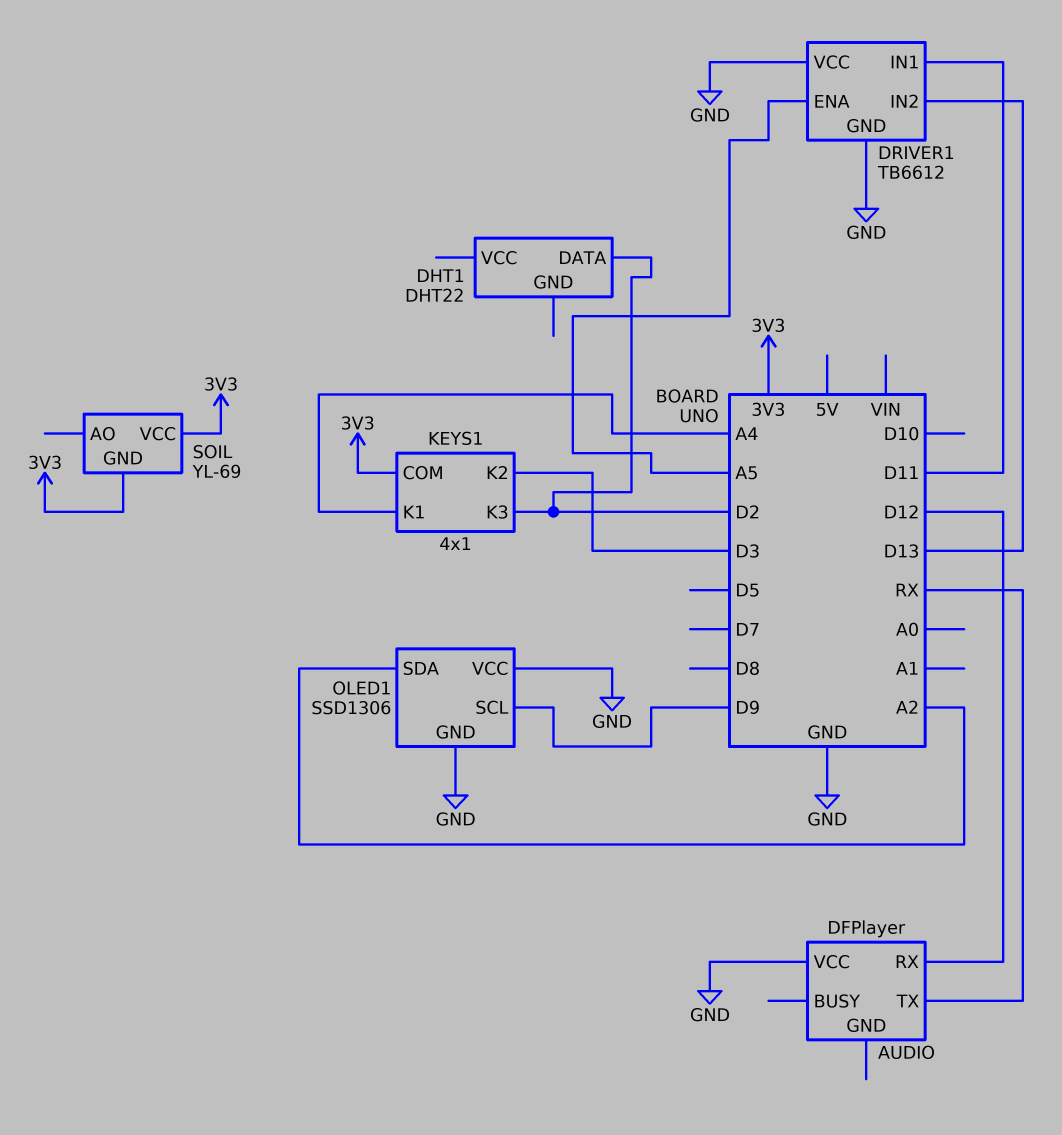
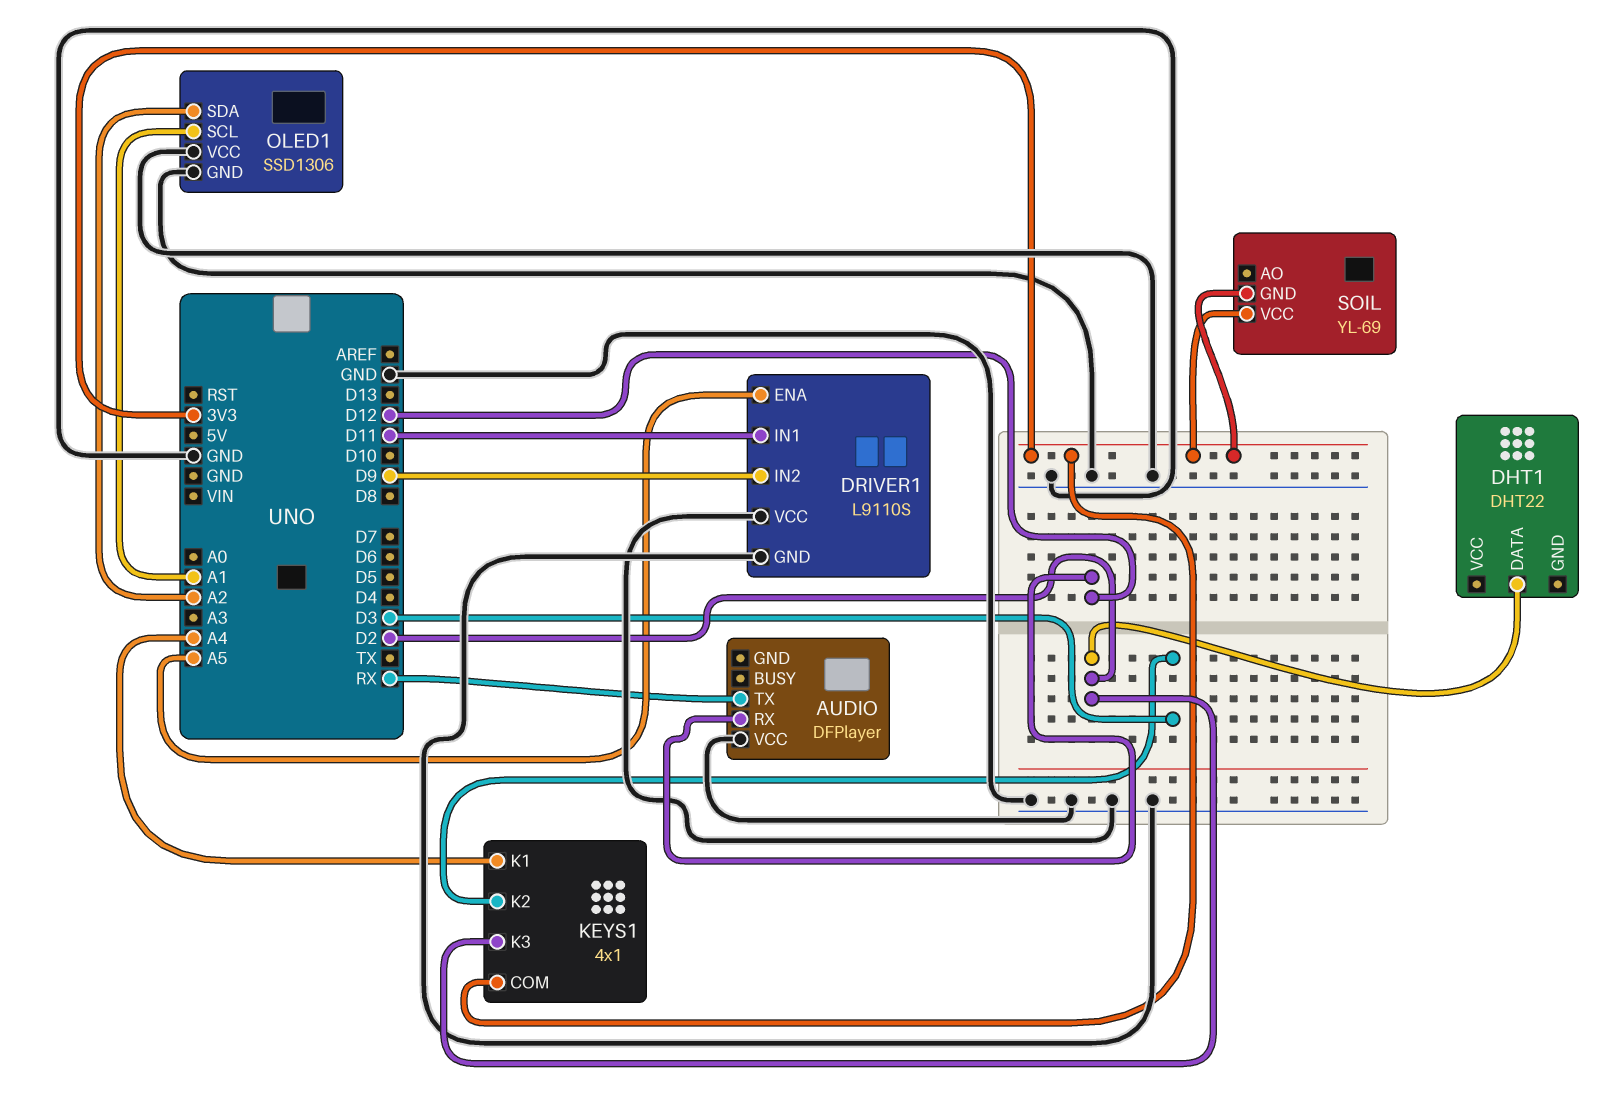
DRIVER1: TB6612 -> L9110S
DRIVER1 pin IN2: D13 -> D9
OLED1 pin SCL: D9 -> A1

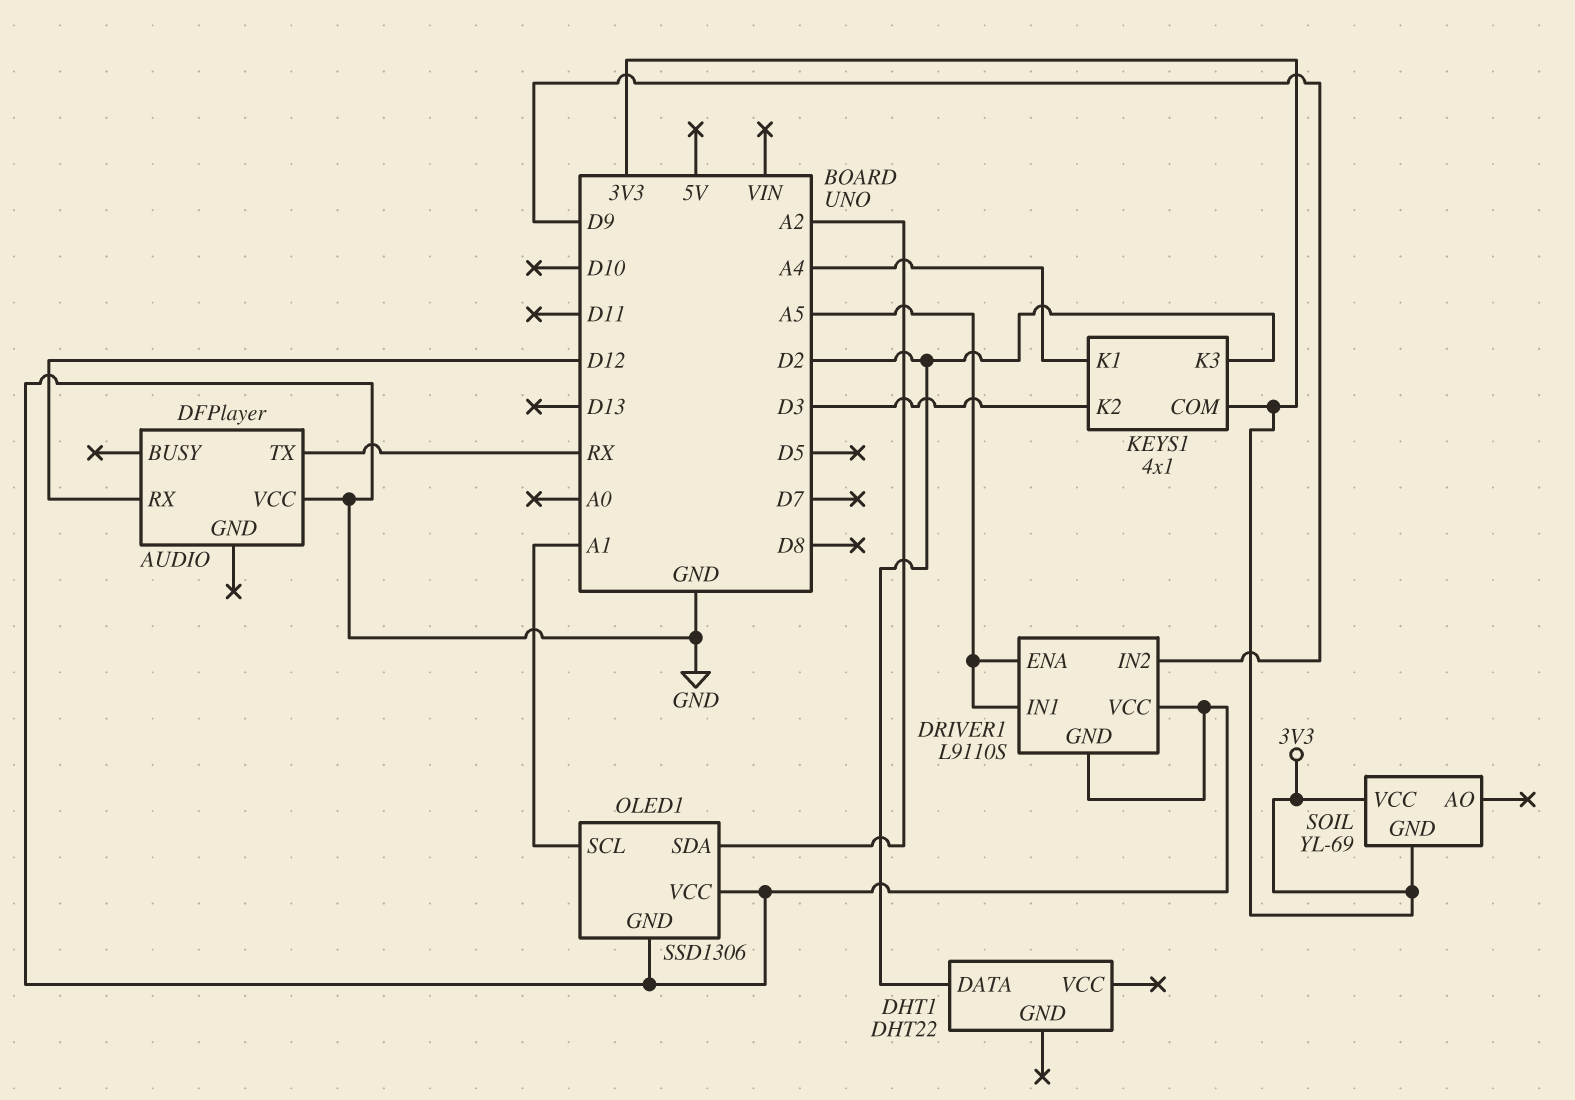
DRIVER1 pin IN1: D11 -> A5

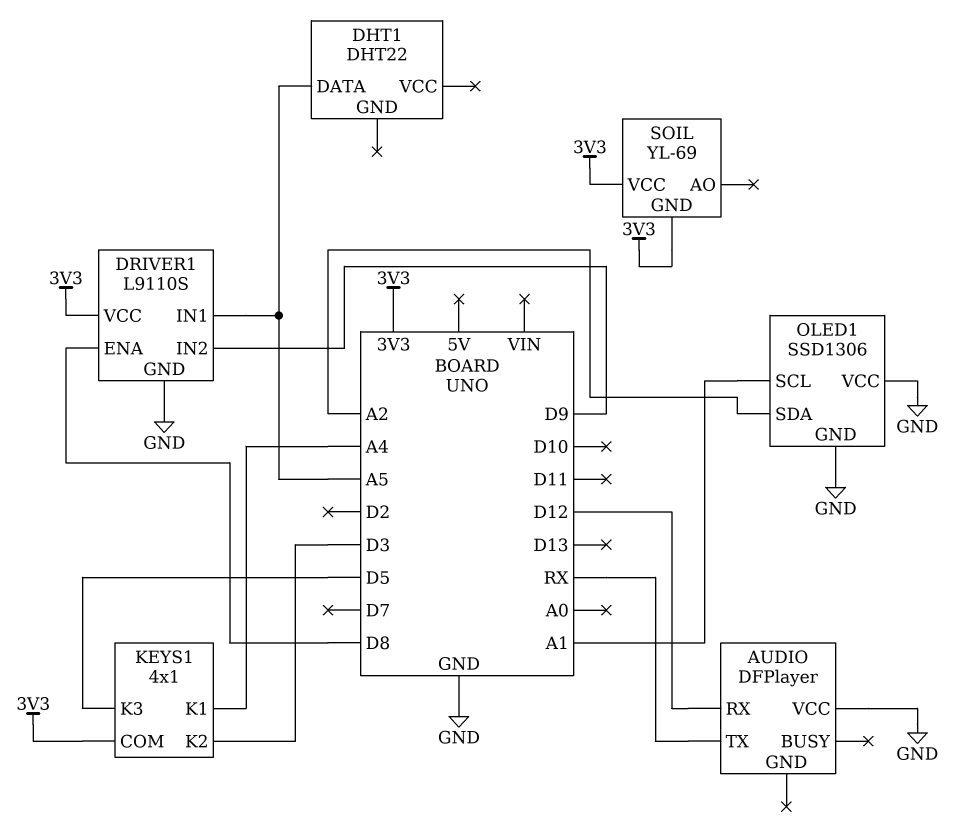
DHT1 pin DATA: D2 -> A5
DRIVER1 pin ENA: A5 -> D8
DRIVER1 pin VCC: GND -> 3V3
KEYS1 pin K3: D2 -> D5

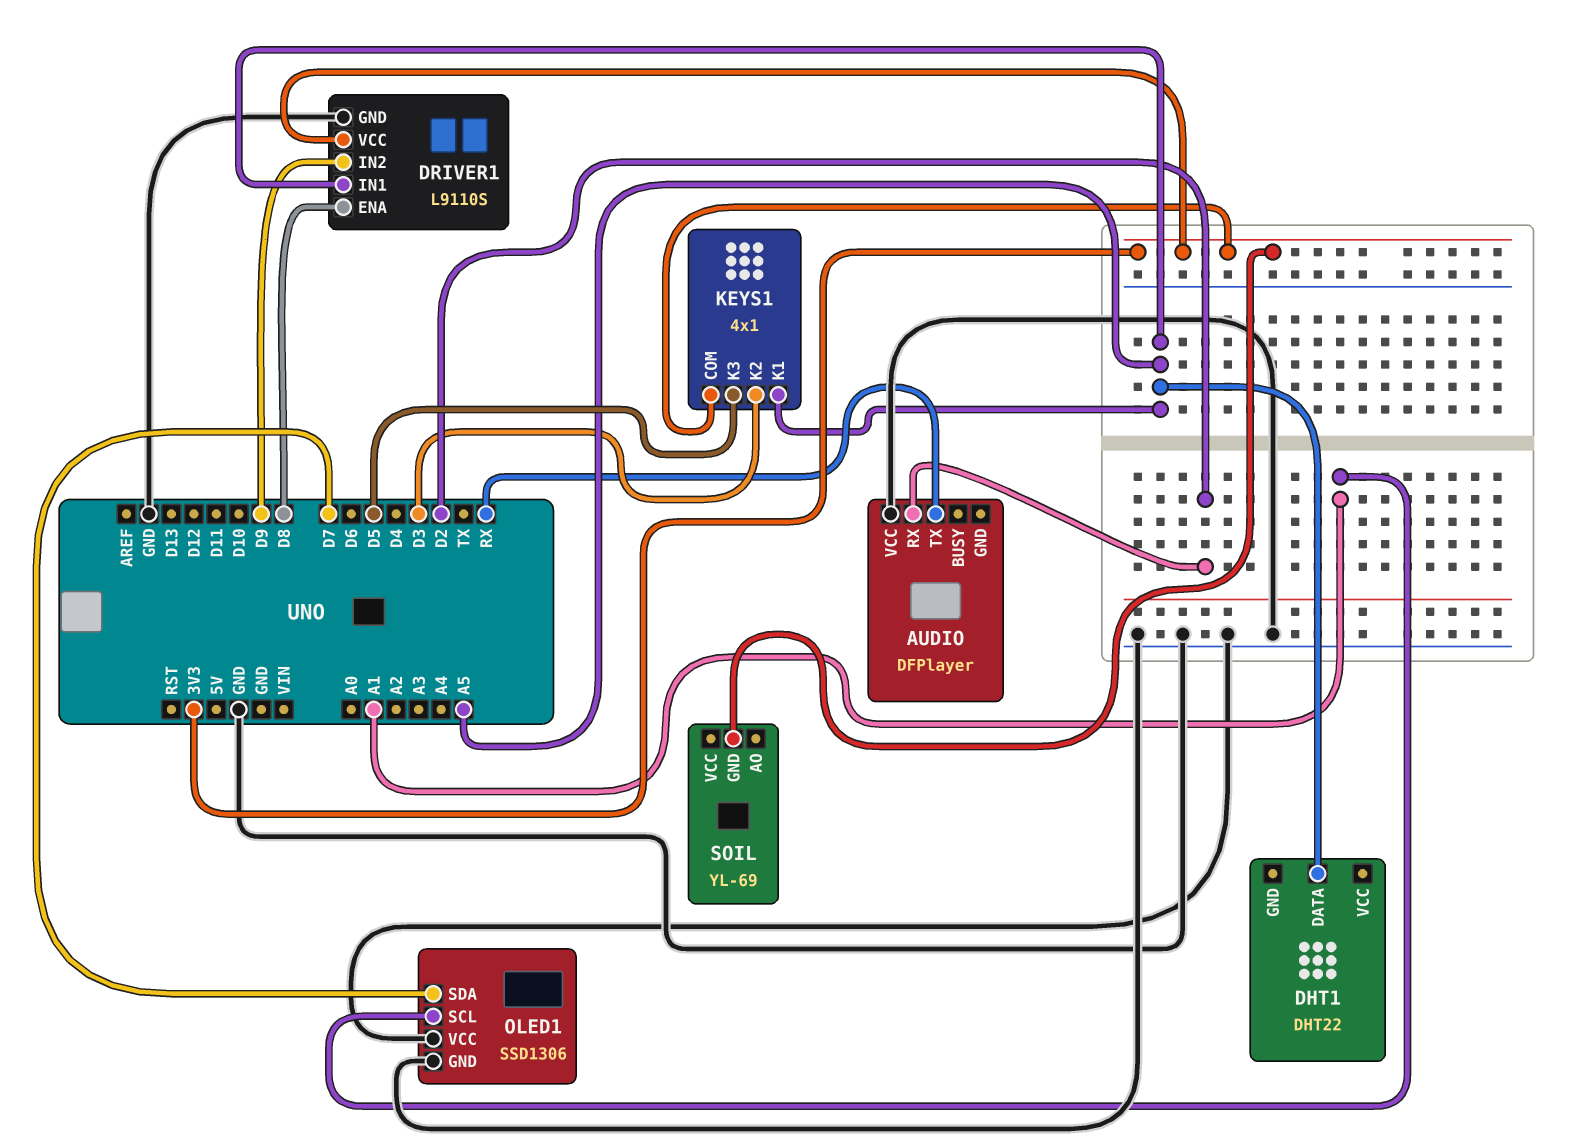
AUDIO pin RX: D12 -> D2
KEYS1 pin K1: A4 -> A5
OLED1 pin SDA: A2 -> D7
SOIL pin VCC: 3V3 -> none

